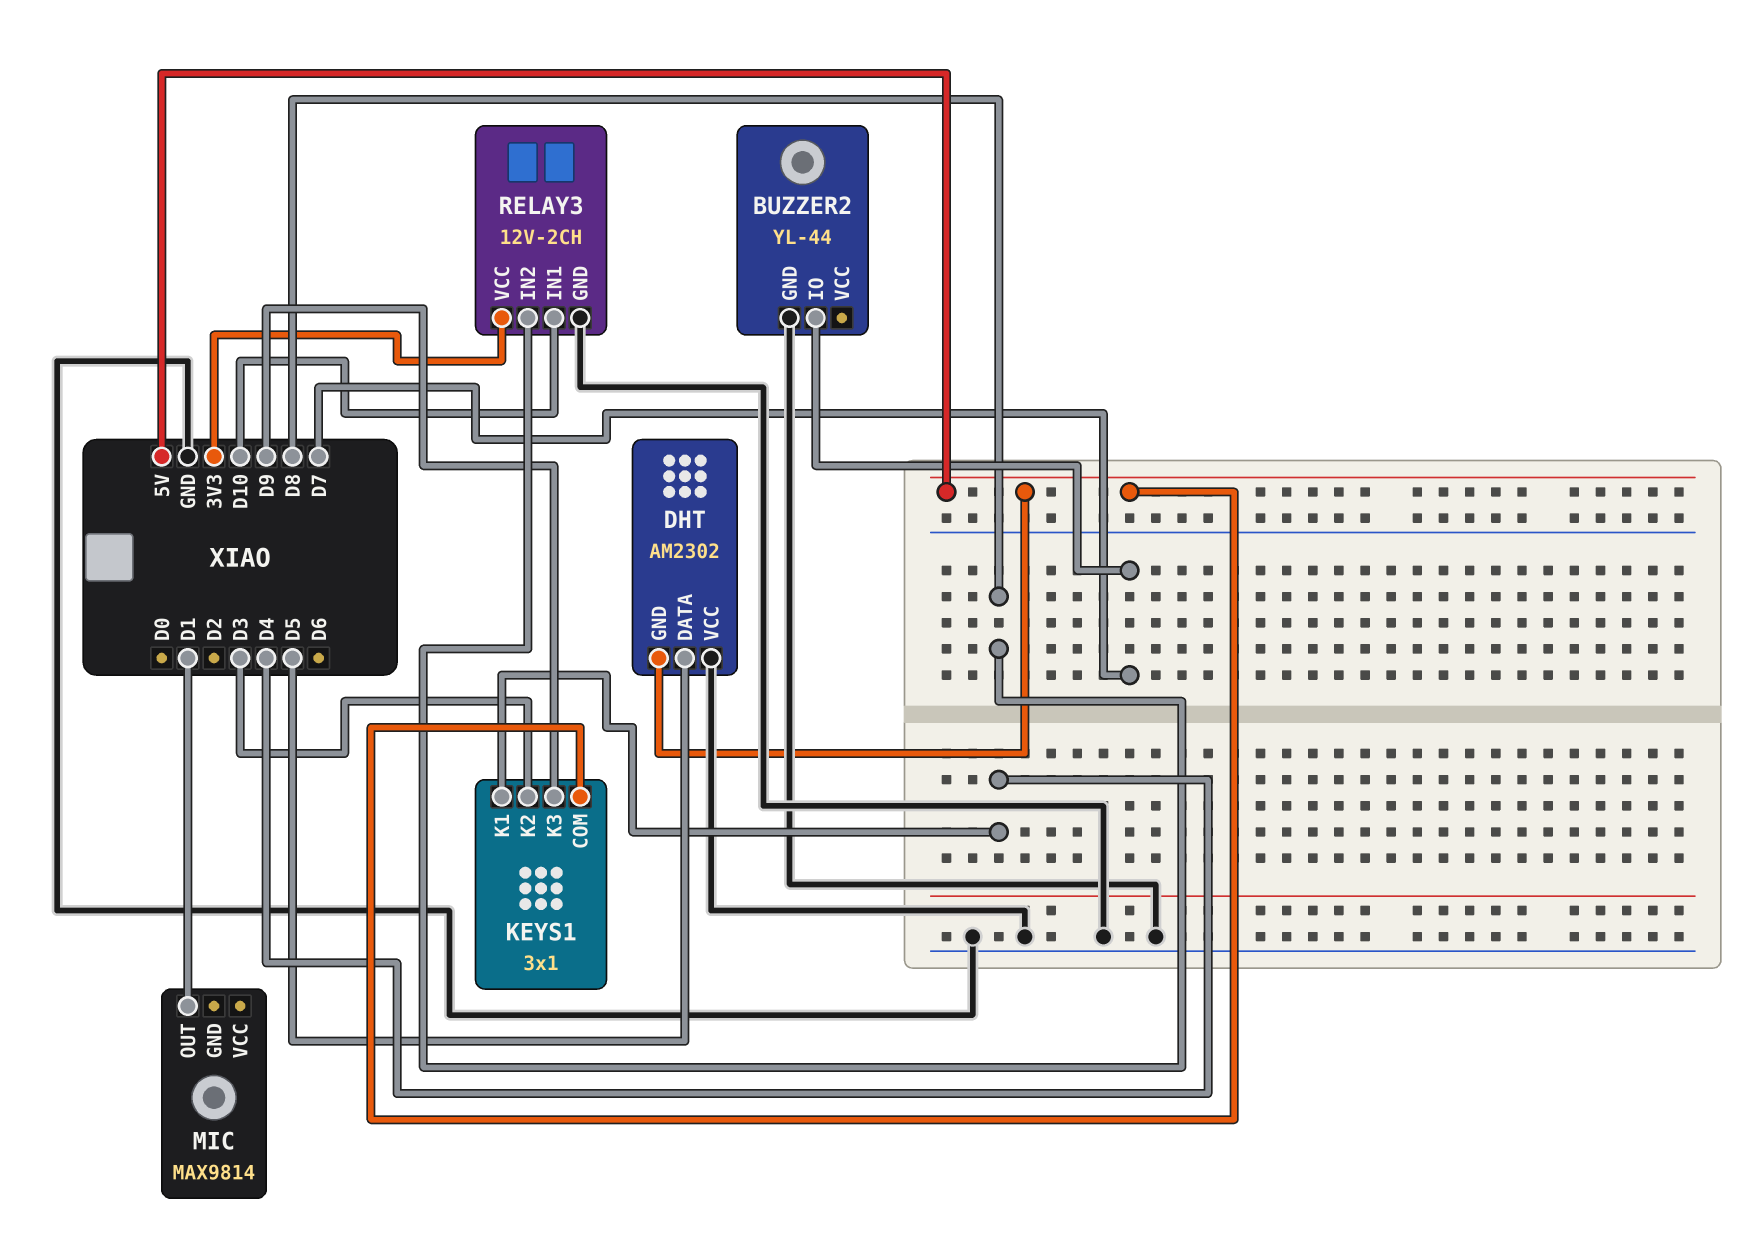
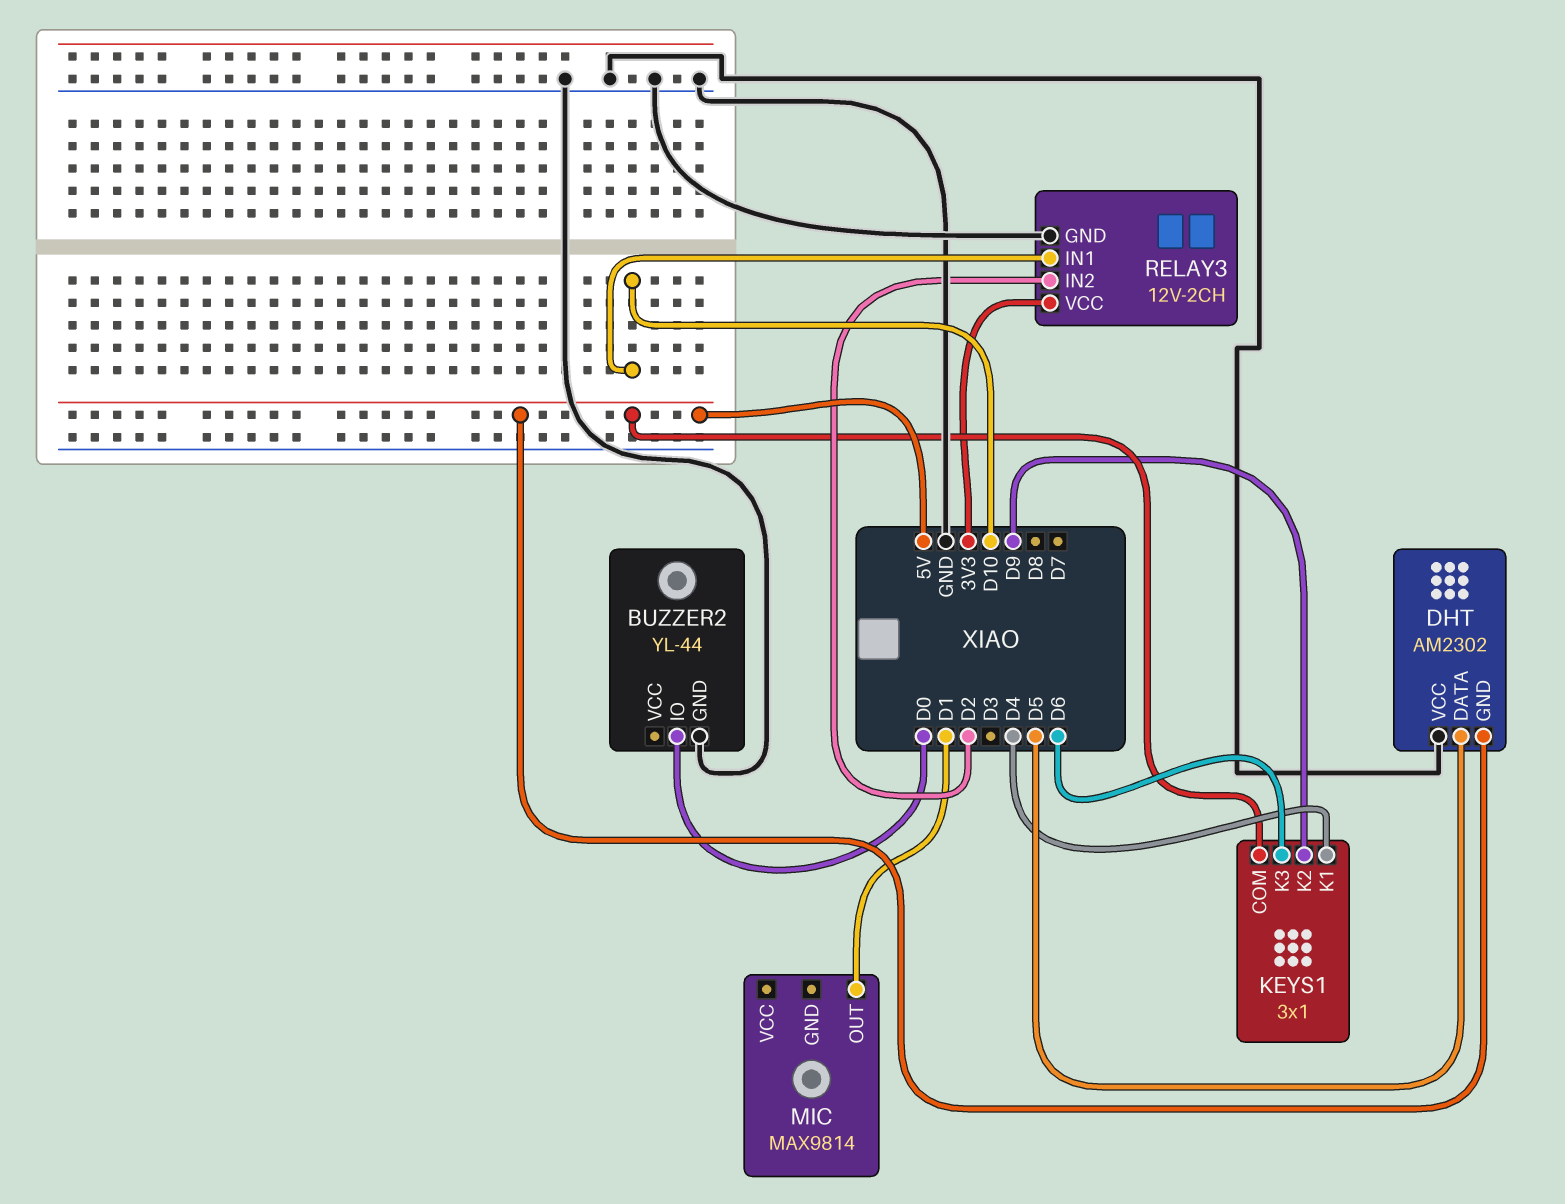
BUZZER2 pin IO: D7 -> D0
KEYS1 pin K2: D3 -> D9
KEYS1 pin K3: D9 -> D6
RELAY3 pin IN2: D8 -> D2

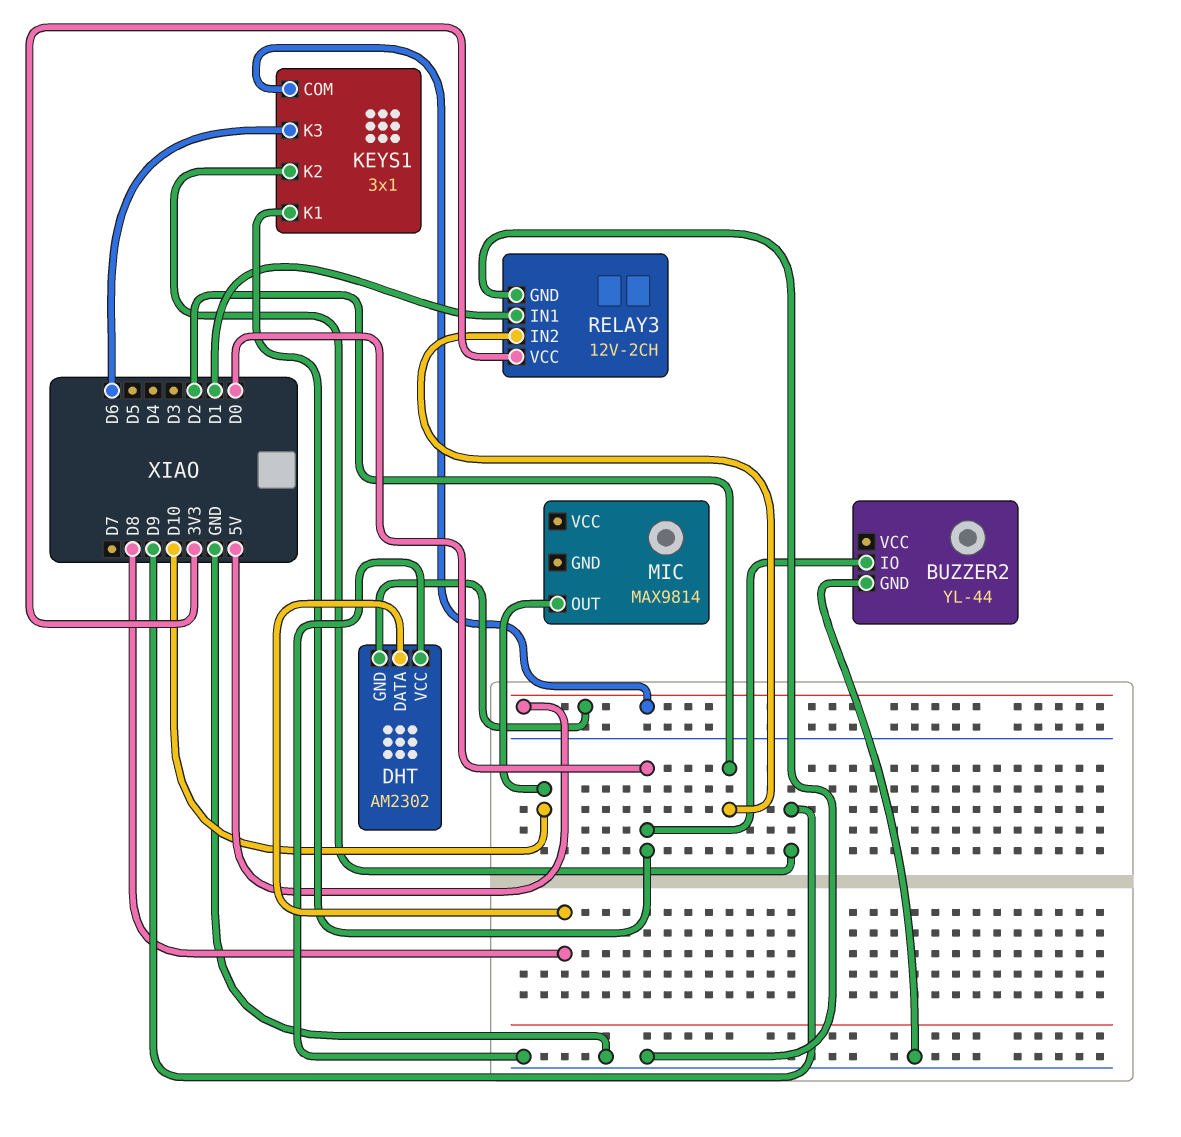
DHT pin DATA: D5 -> D8
KEYS1 pin K1: D4 -> D0
MIC pin OUT: D1 -> D10
RELAY3 pin IN1: D10 -> D1

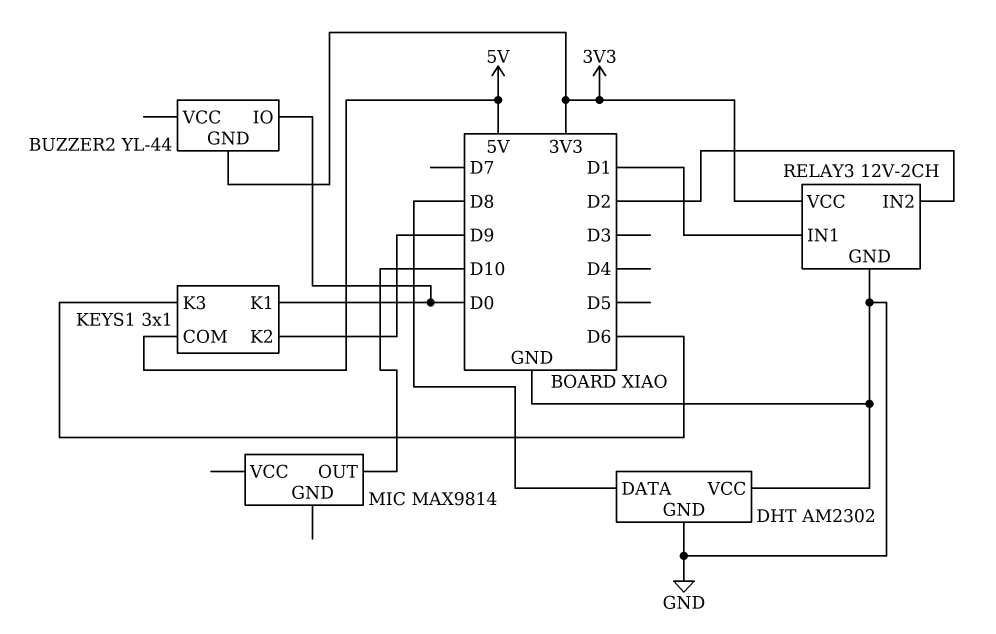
BUZZER2 pin GND: GND -> 3V3
DHT pin GND: 5V -> GND

